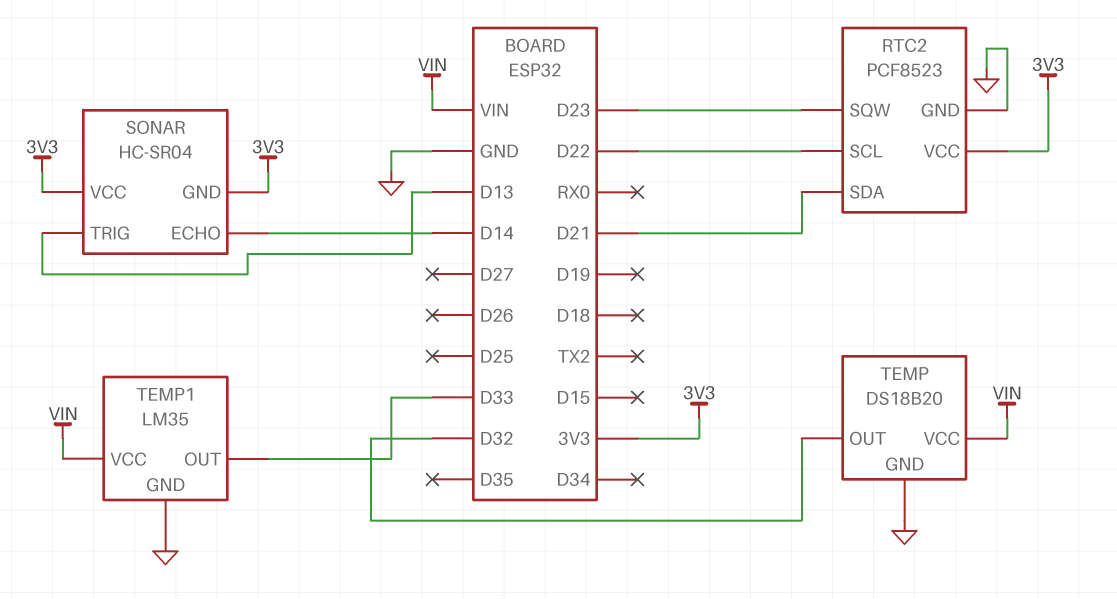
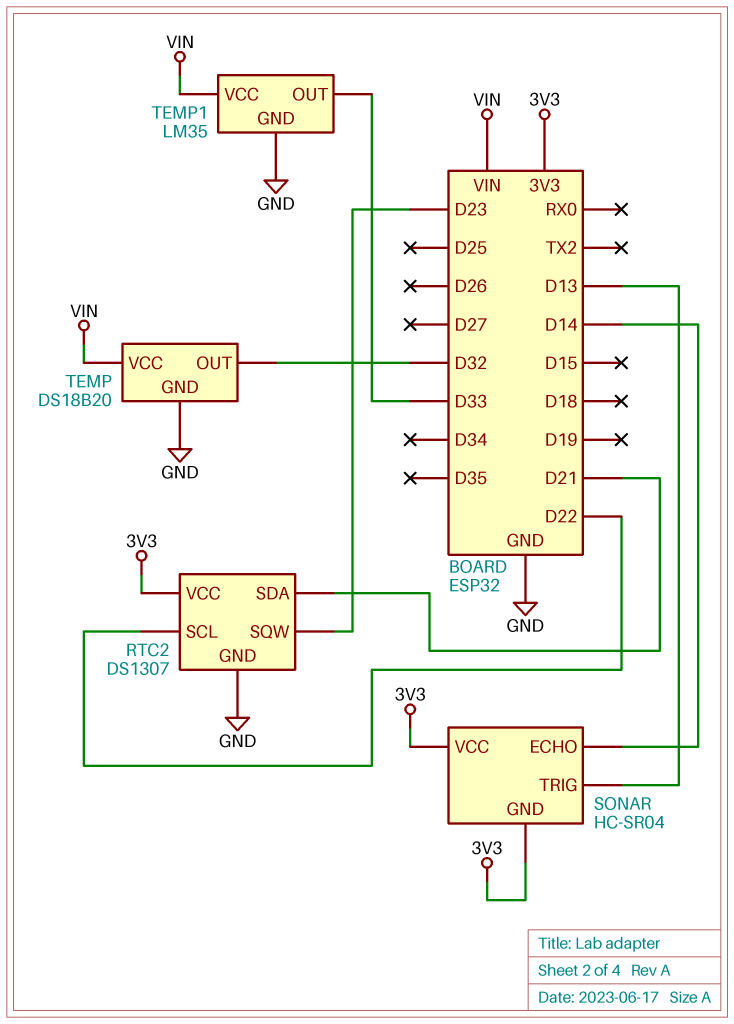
RTC2: PCF8523 -> DS1307

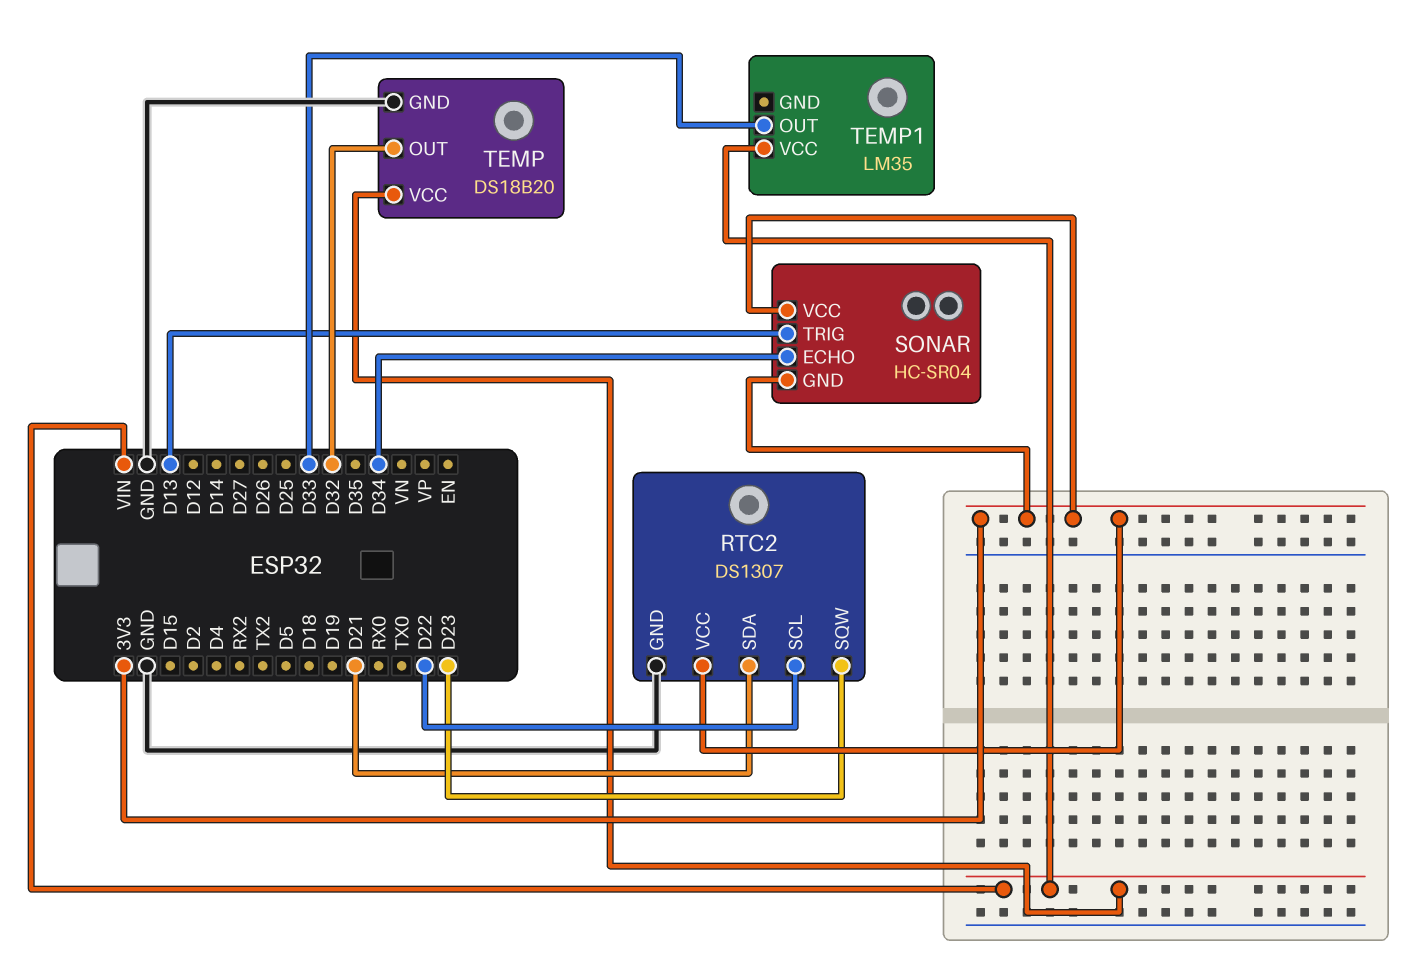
SONAR pin ECHO: D14 -> D34
TEMP1 pin GND: GND -> none

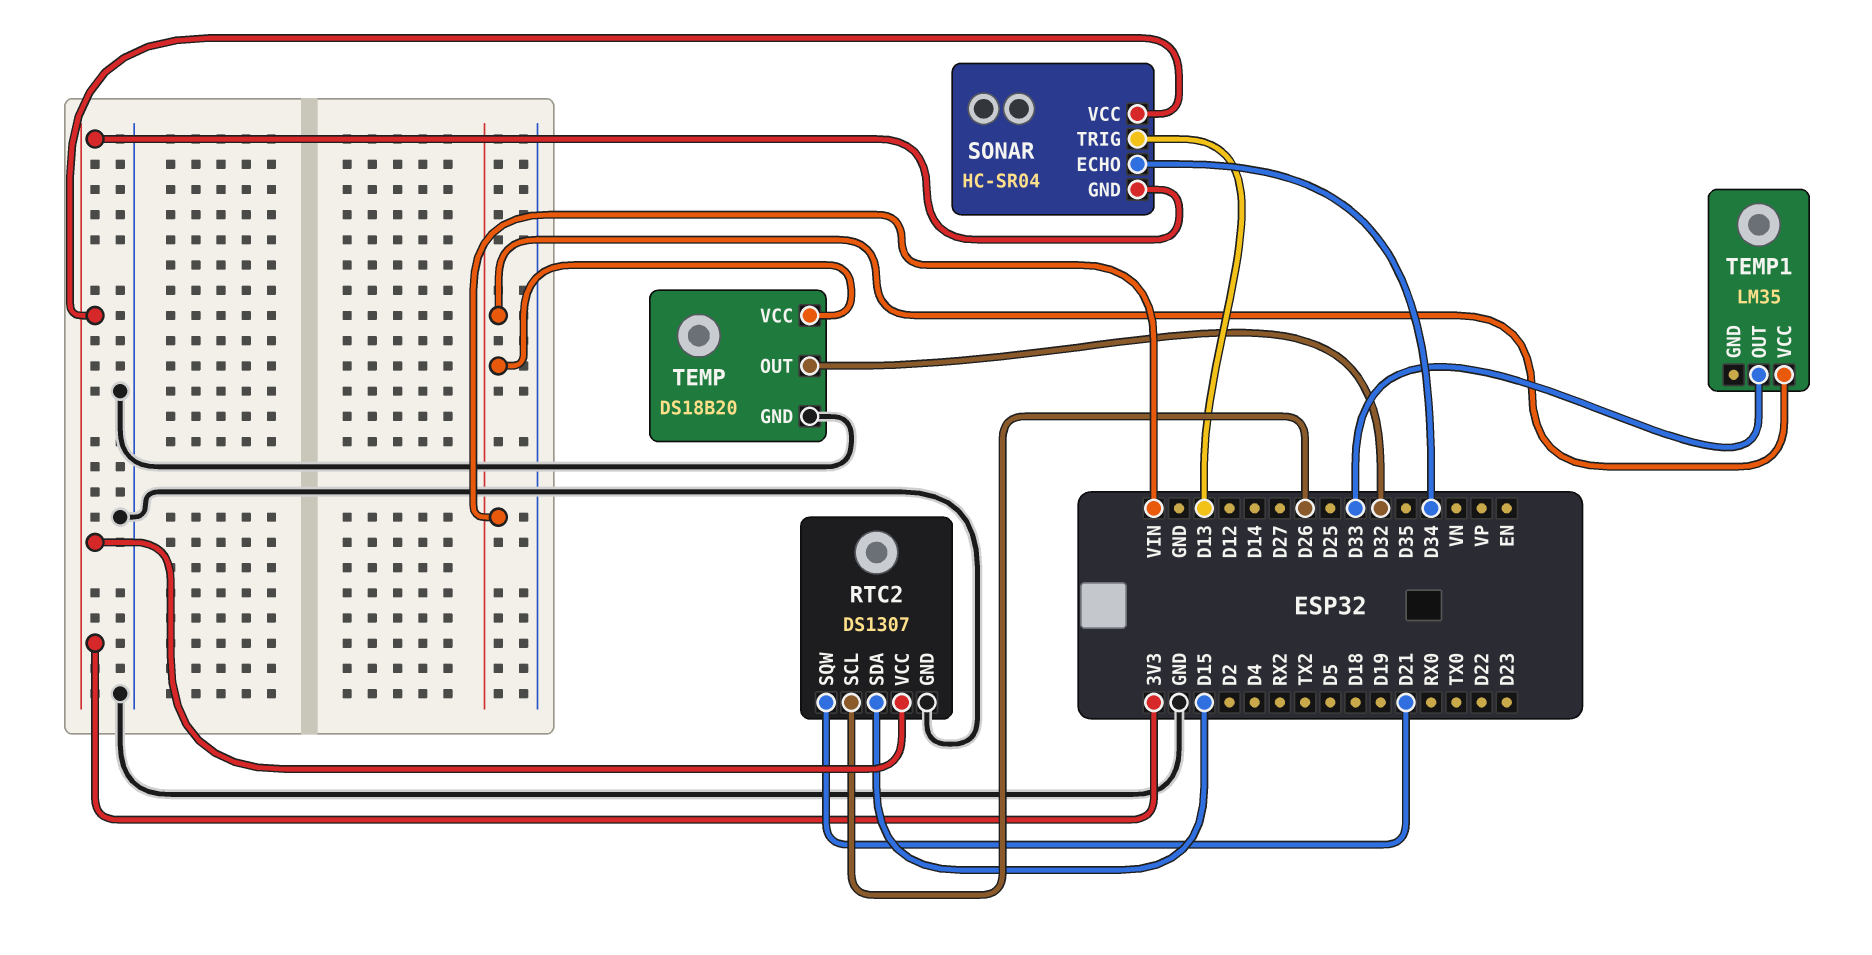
RTC2 pin SCL: D22 -> D26
RTC2 pin SDA: D21 -> D15
RTC2 pin SQW: D23 -> D21

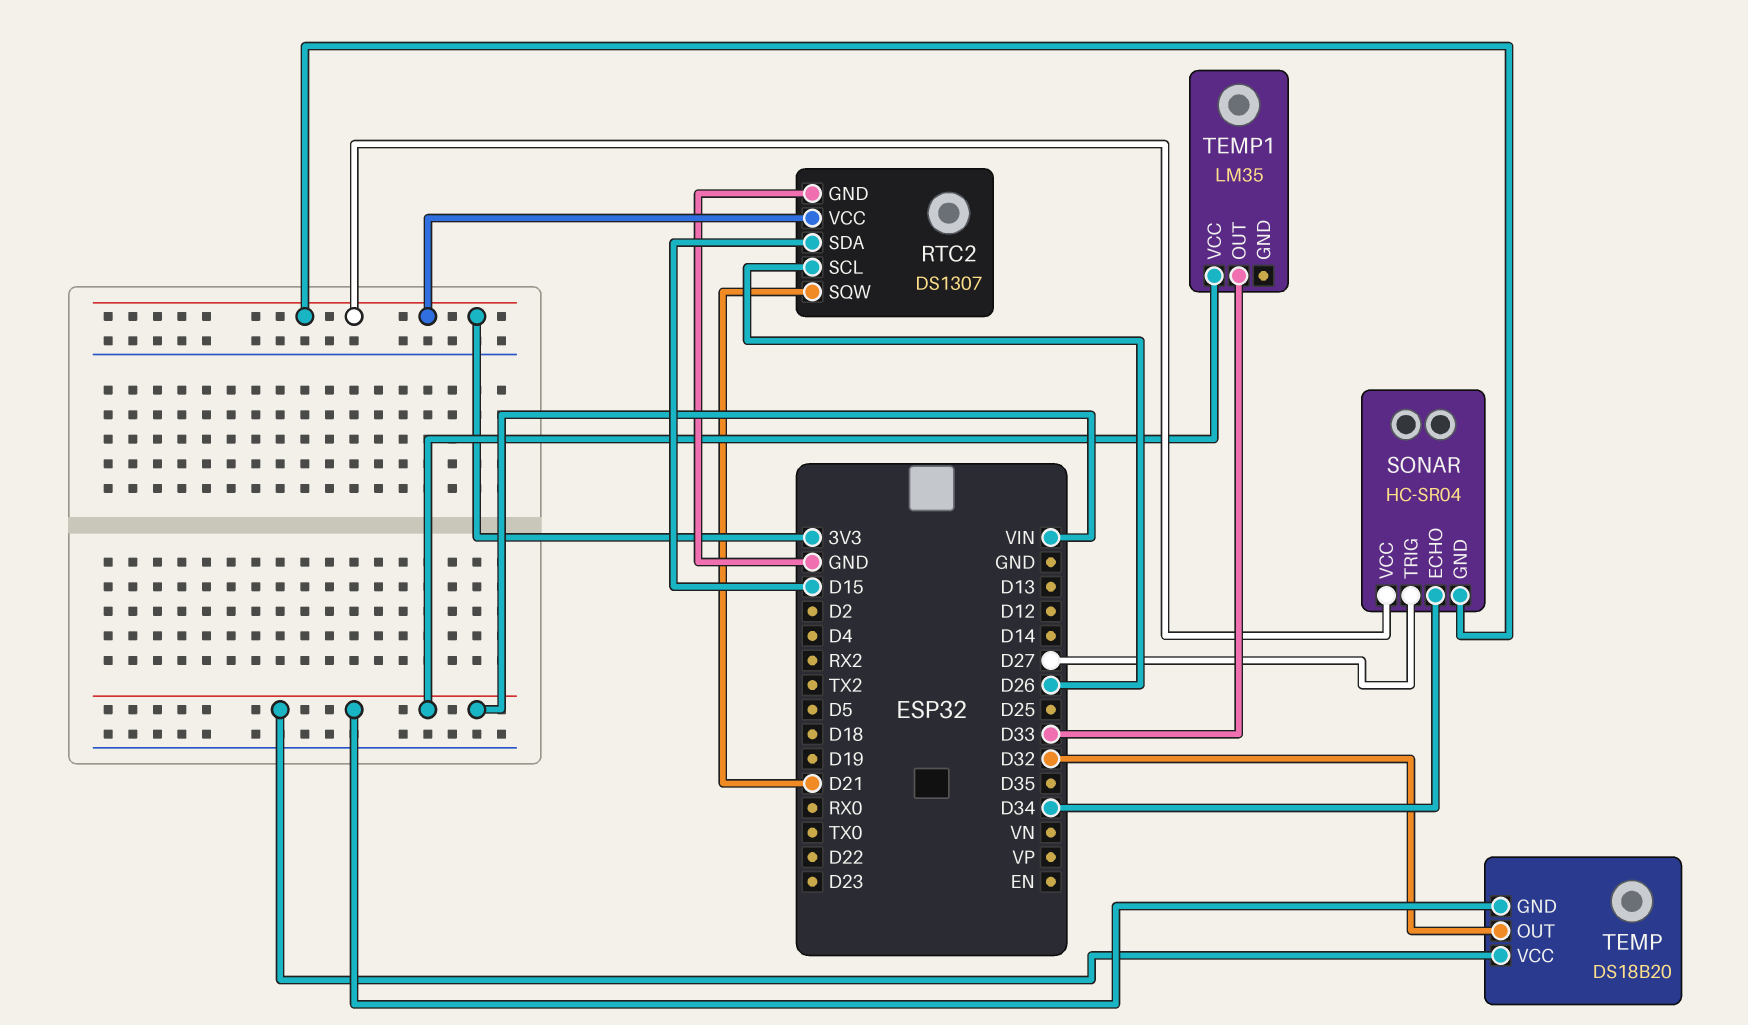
SONAR pin TRIG: D13 -> D27
TEMP pin GND: GND -> VIN

